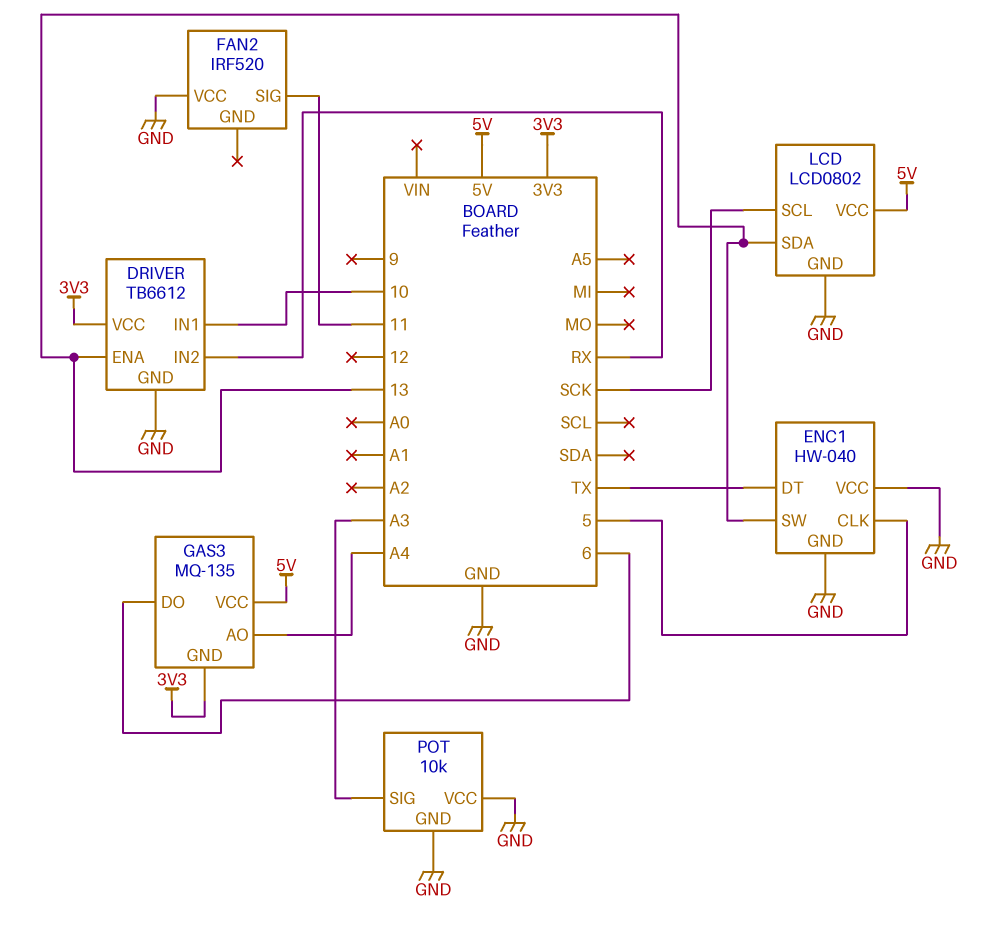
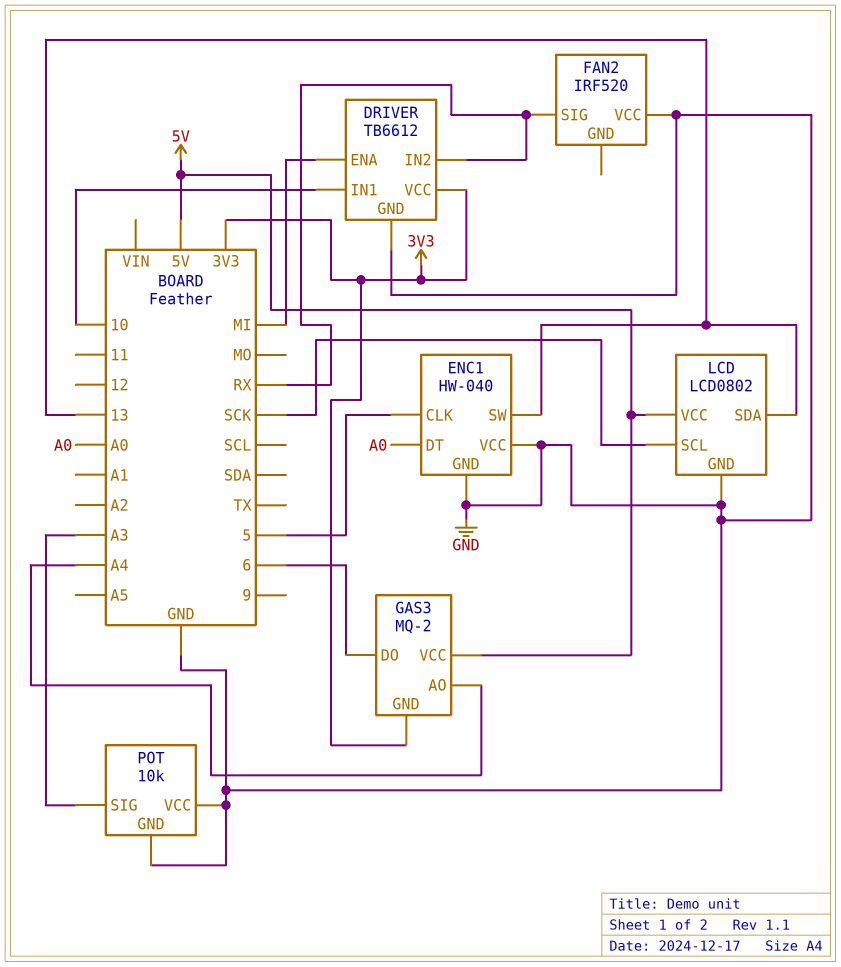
DRIVER pin ENA: 13 -> MI
ENC1 pin DT: TX -> A0
FAN2 pin SIG: 11 -> RX
GAS3: MQ-135 -> MQ-2

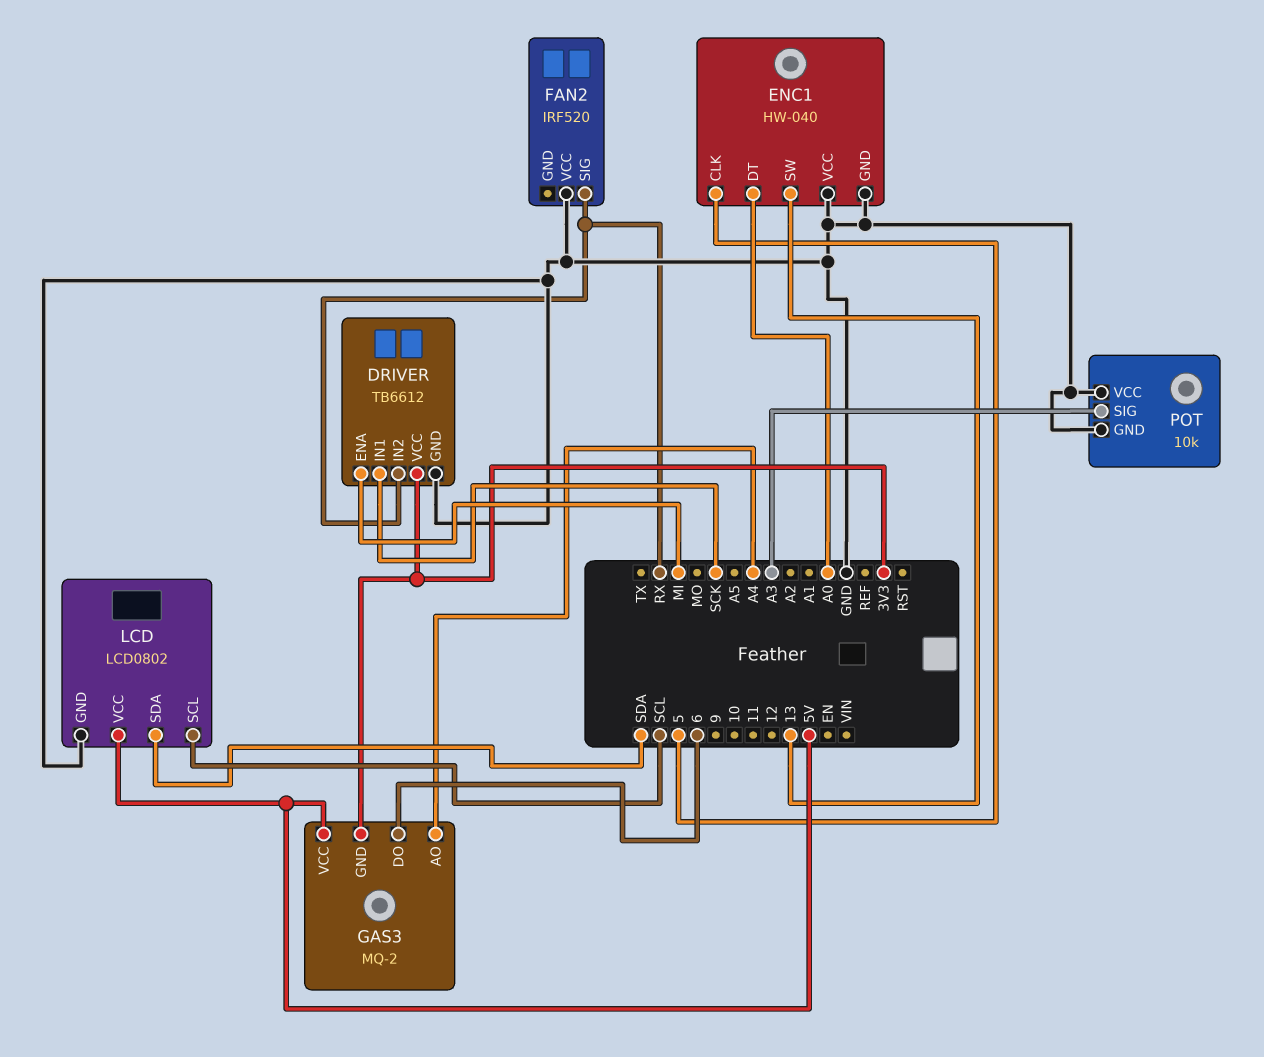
DRIVER pin IN1: 10 -> SCK
LCD pin SCL: SCK -> SCL
LCD pin SDA: 13 -> SDA

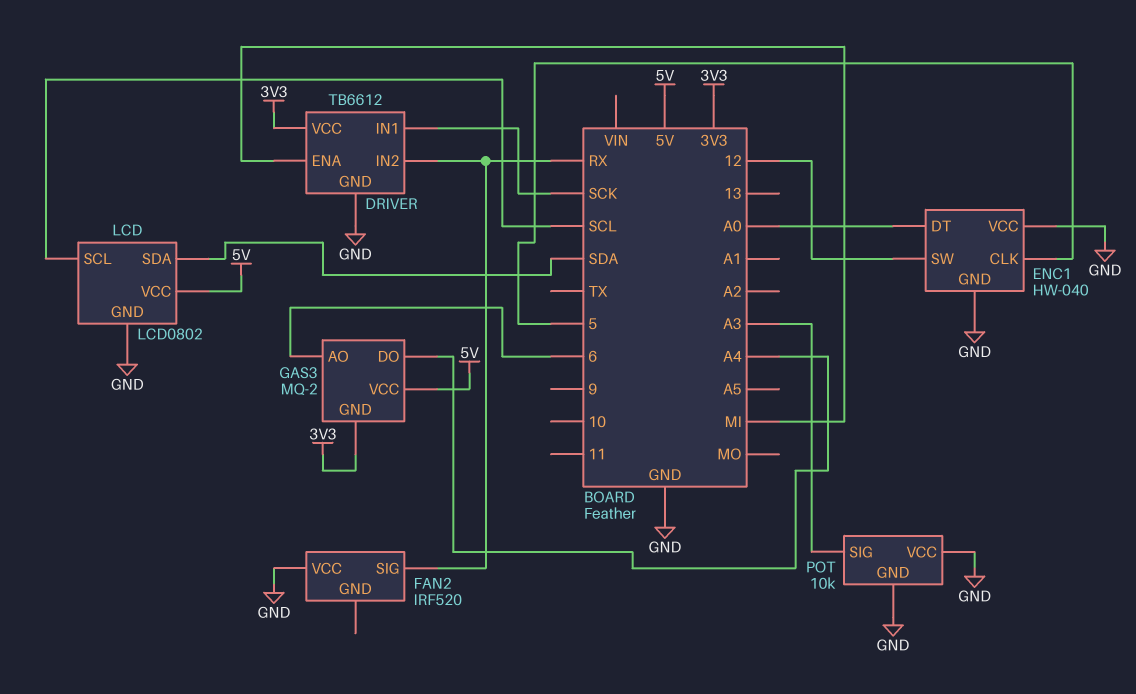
ENC1 pin SW: 13 -> 12
GAS3 pin AO: A4 -> 6
GAS3 pin DO: 6 -> A4

